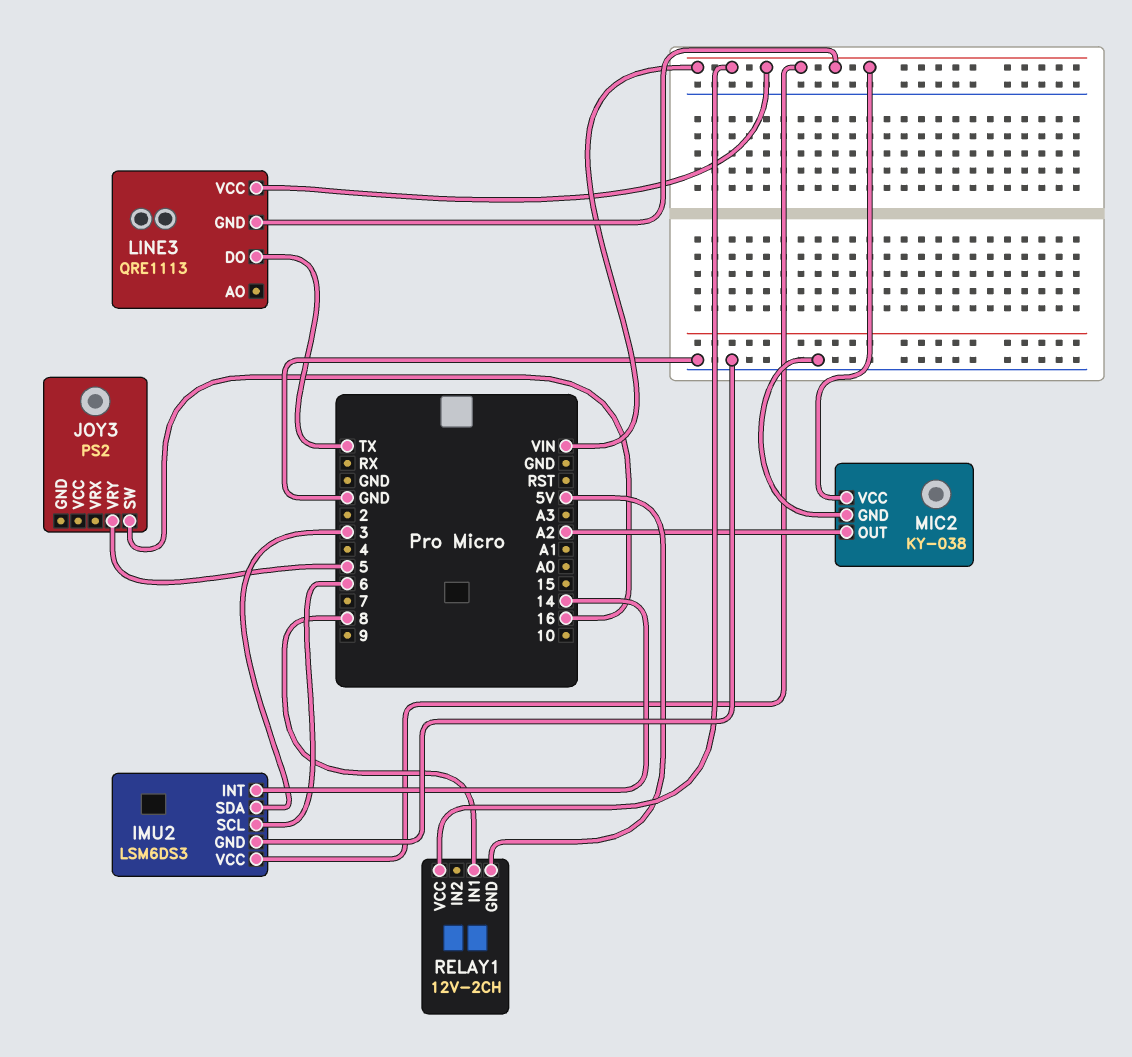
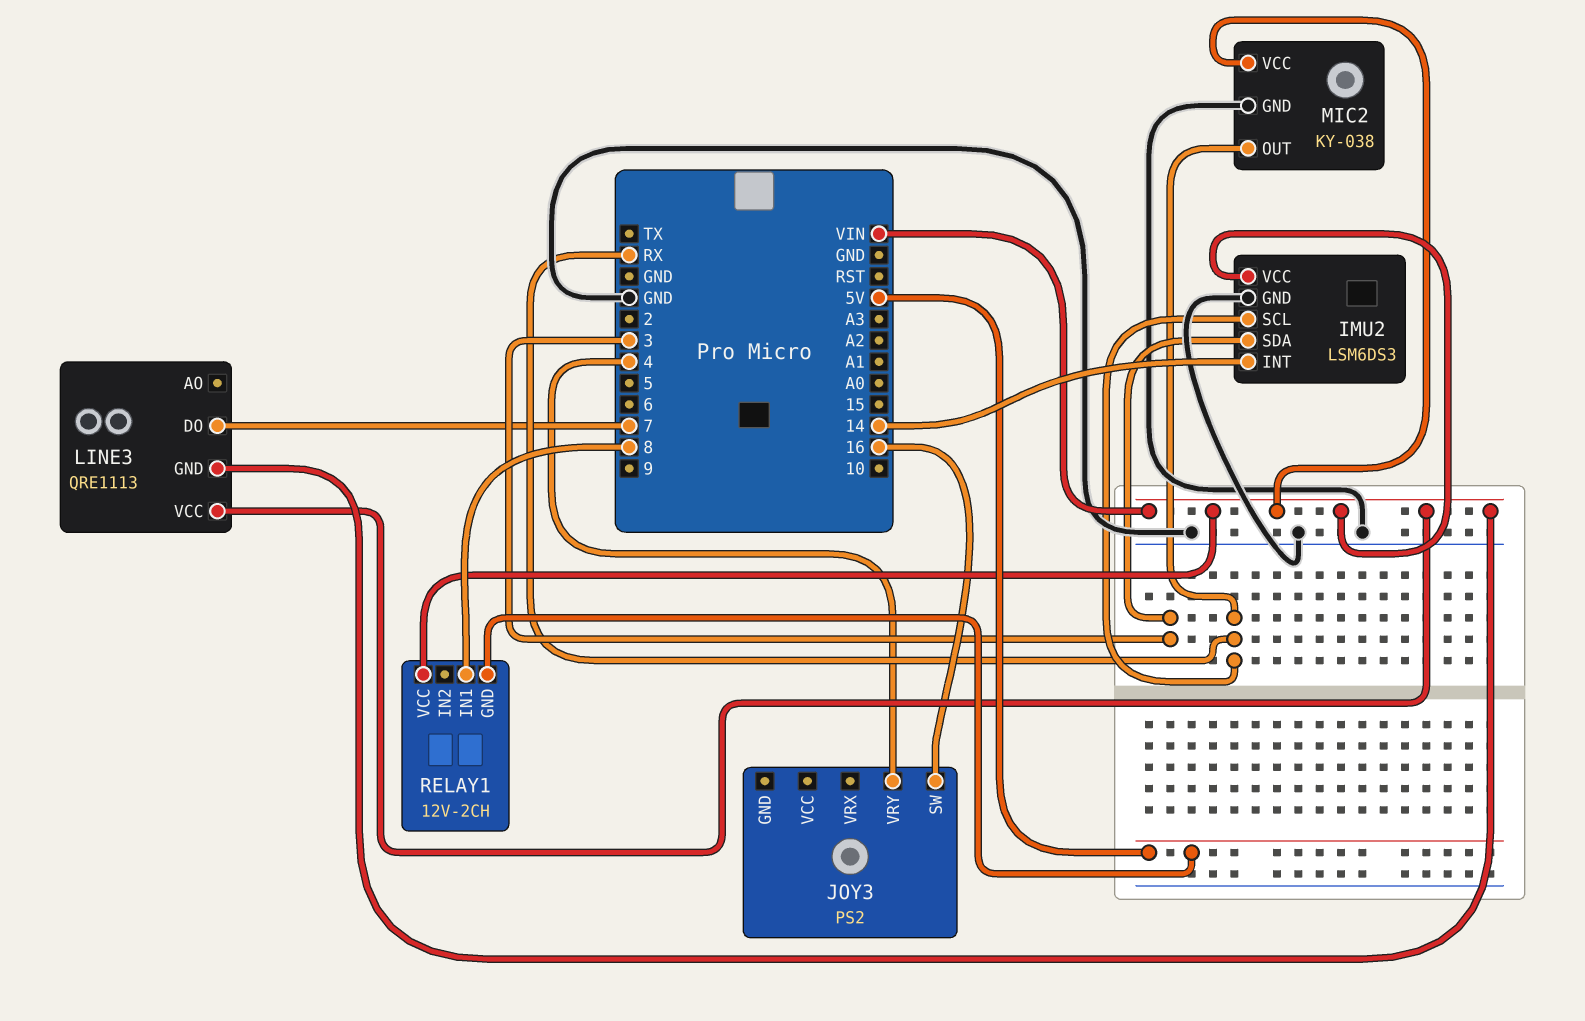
IMU2 pin SCL: 6 -> RX
JOY3 pin VRY: 5 -> 4
LINE3 pin DO: TX -> 7
MIC2 pin OUT: A2 -> RX

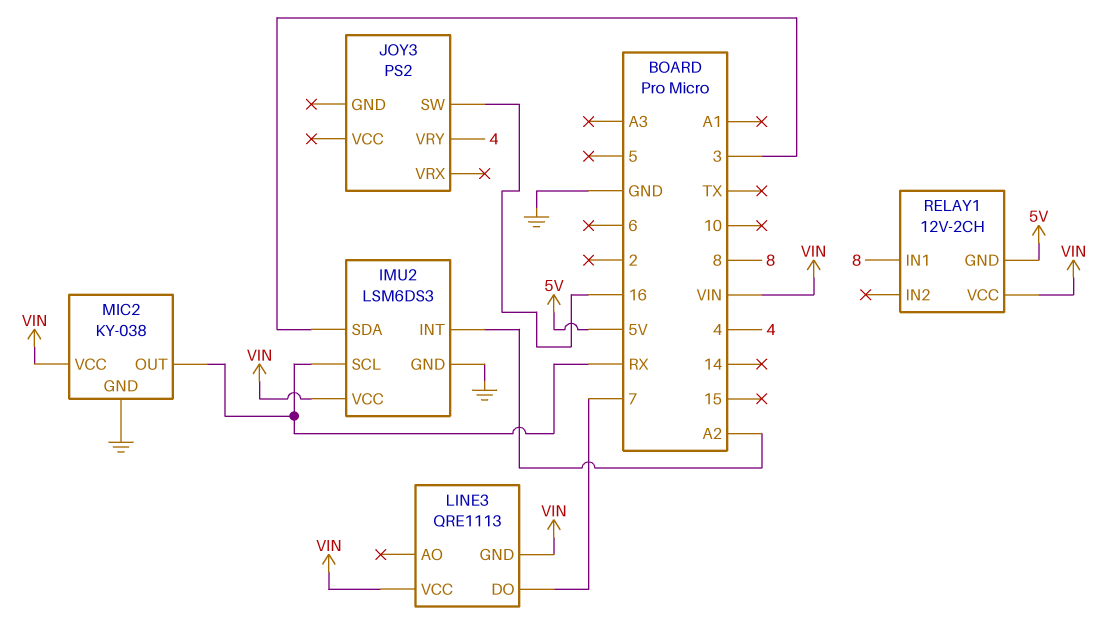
IMU2 pin INT: 14 -> A2

